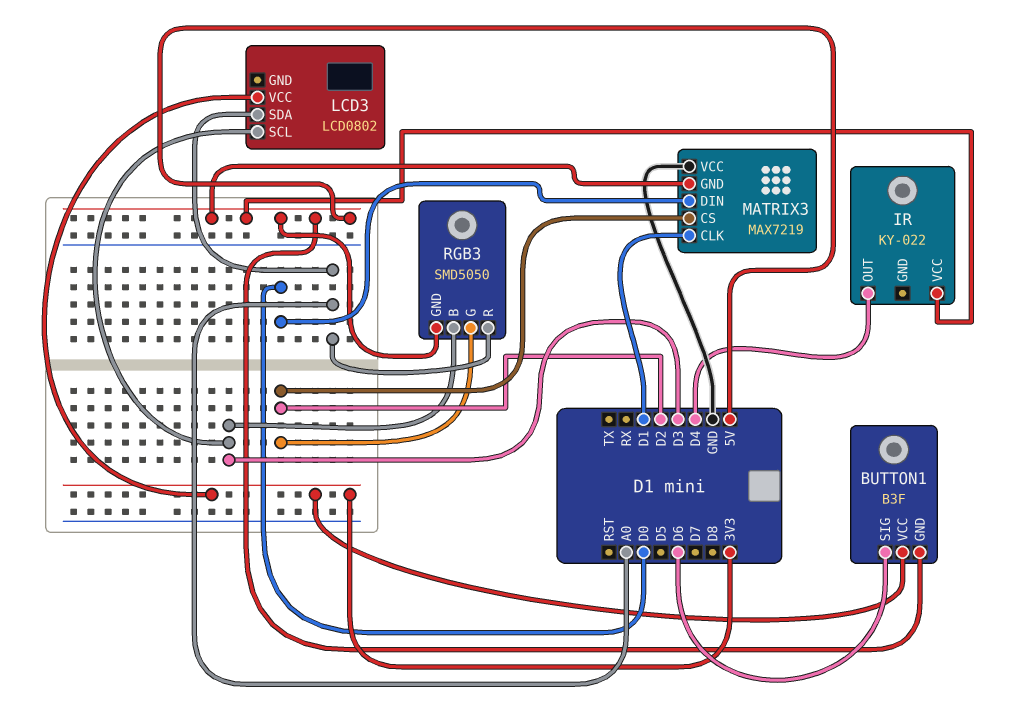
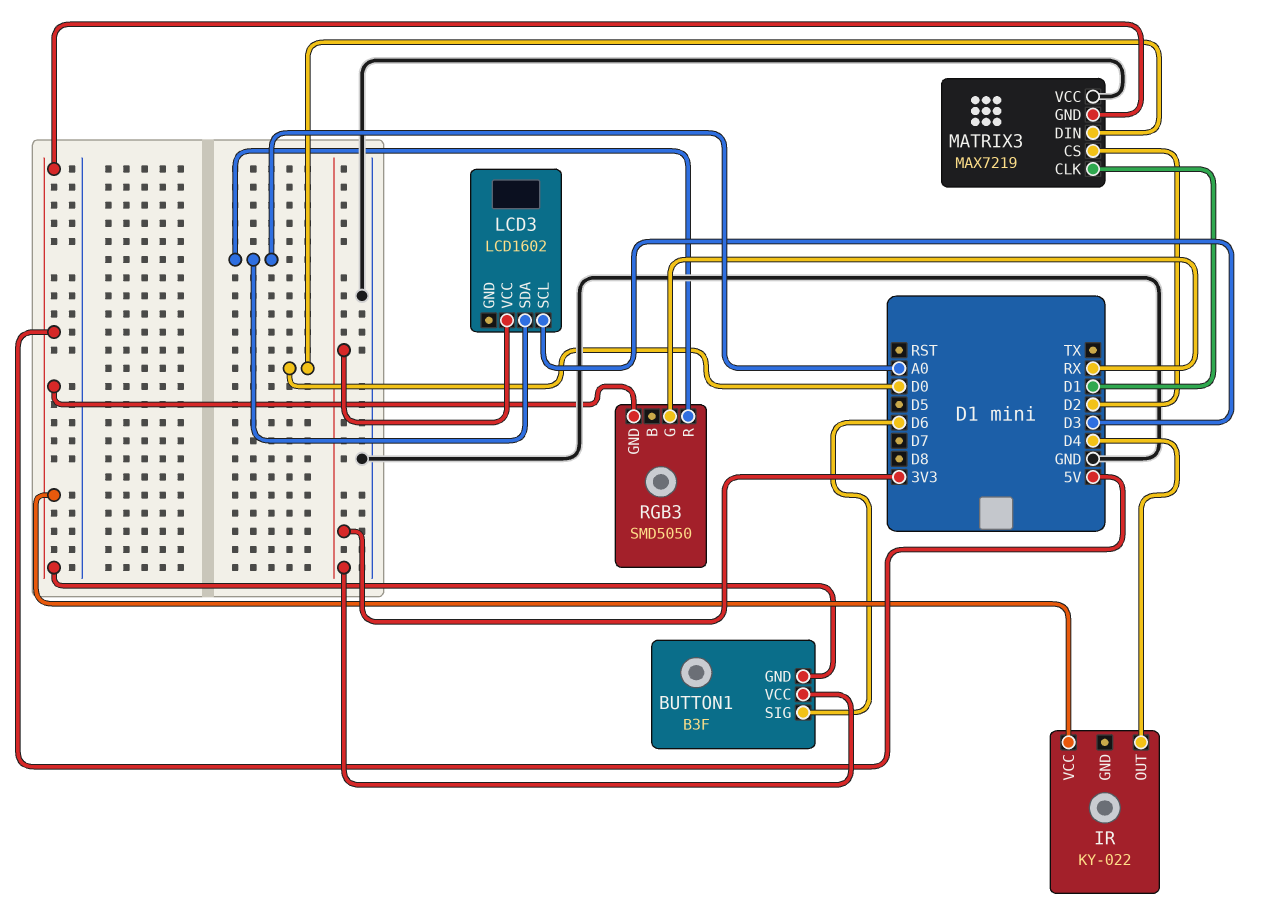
LCD3: LCD0802 -> LCD1602
RGB3 pin B: D3 -> none
RGB3 pin G: D2 -> RX

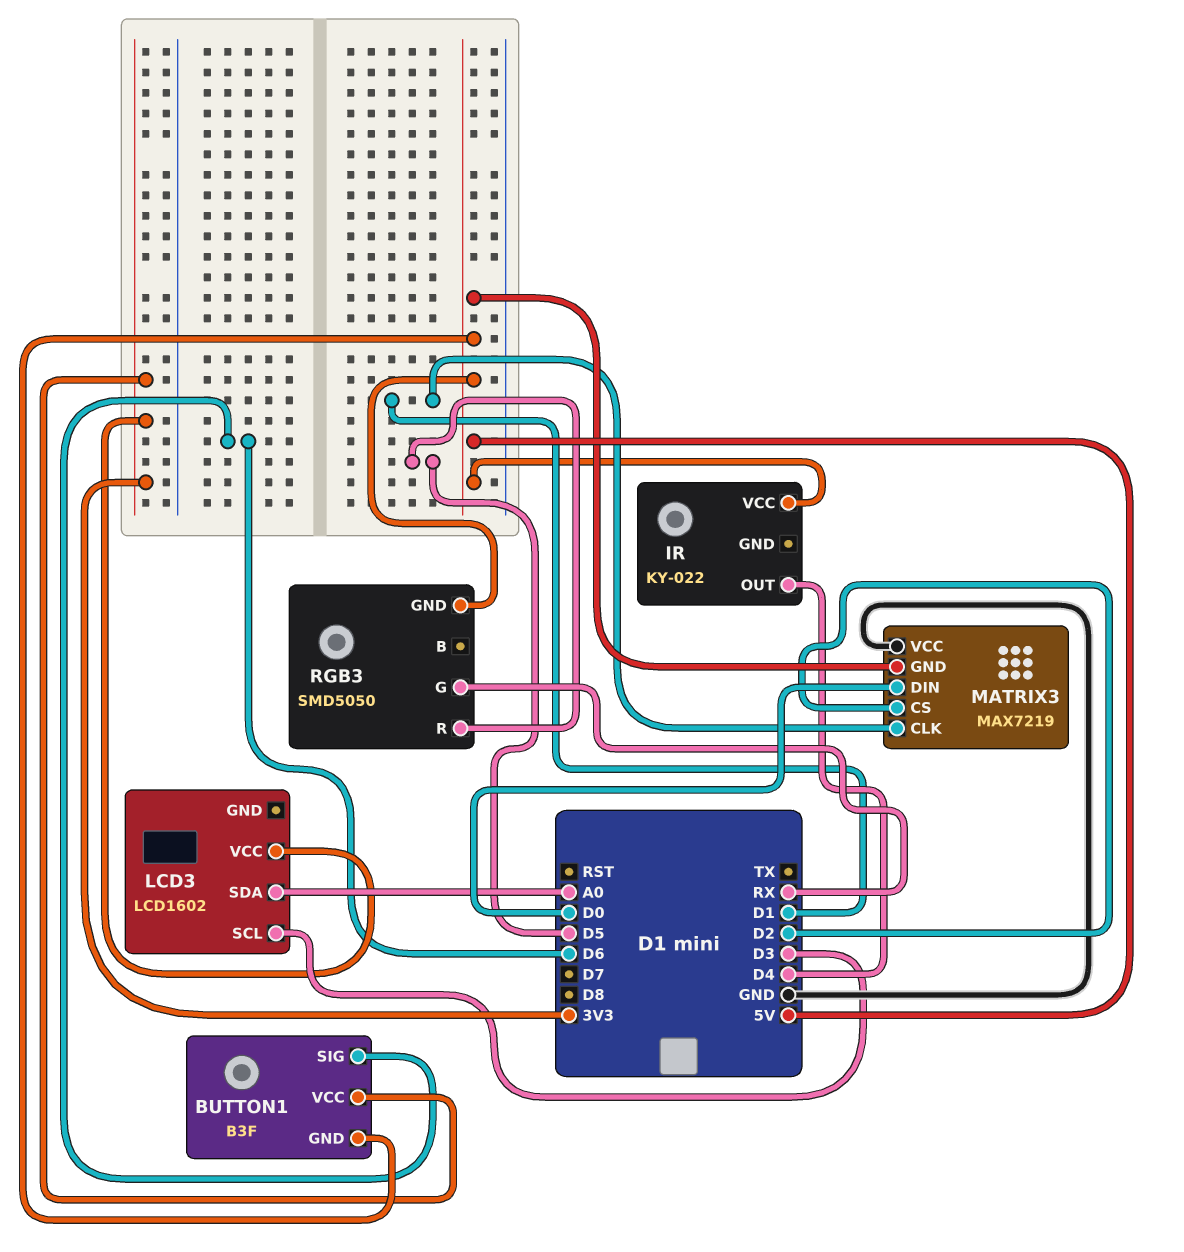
RGB3 pin R: A0 -> D5

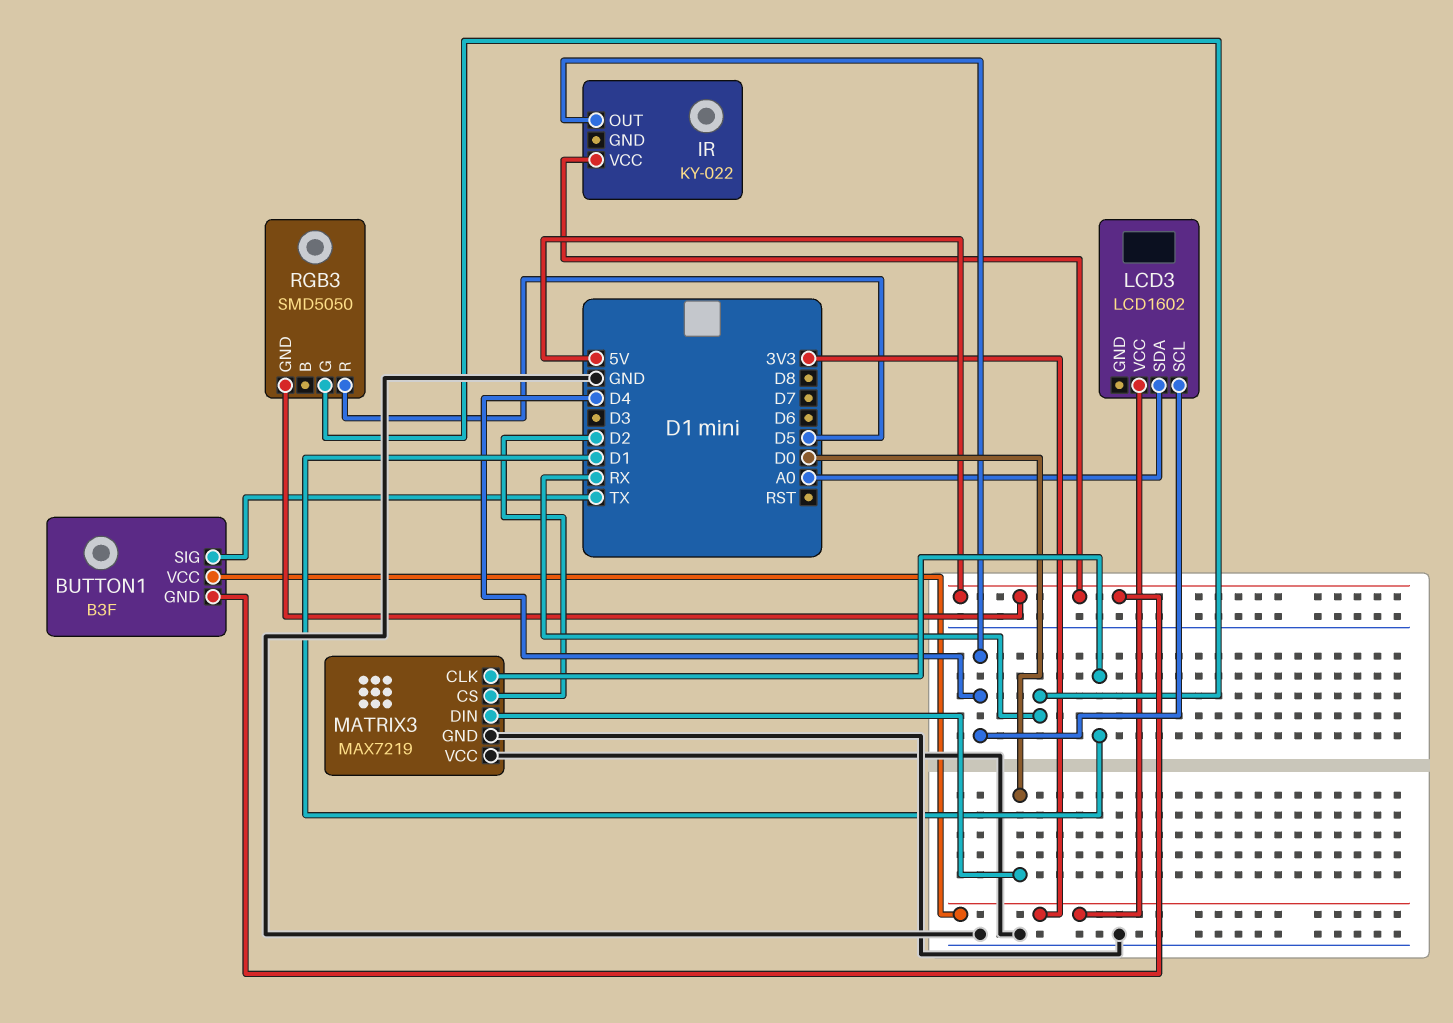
BUTTON1 pin SIG: D6 -> TX
LCD3 pin SCL: D3 -> D4
MATRIX3 pin GND: 5V -> GND

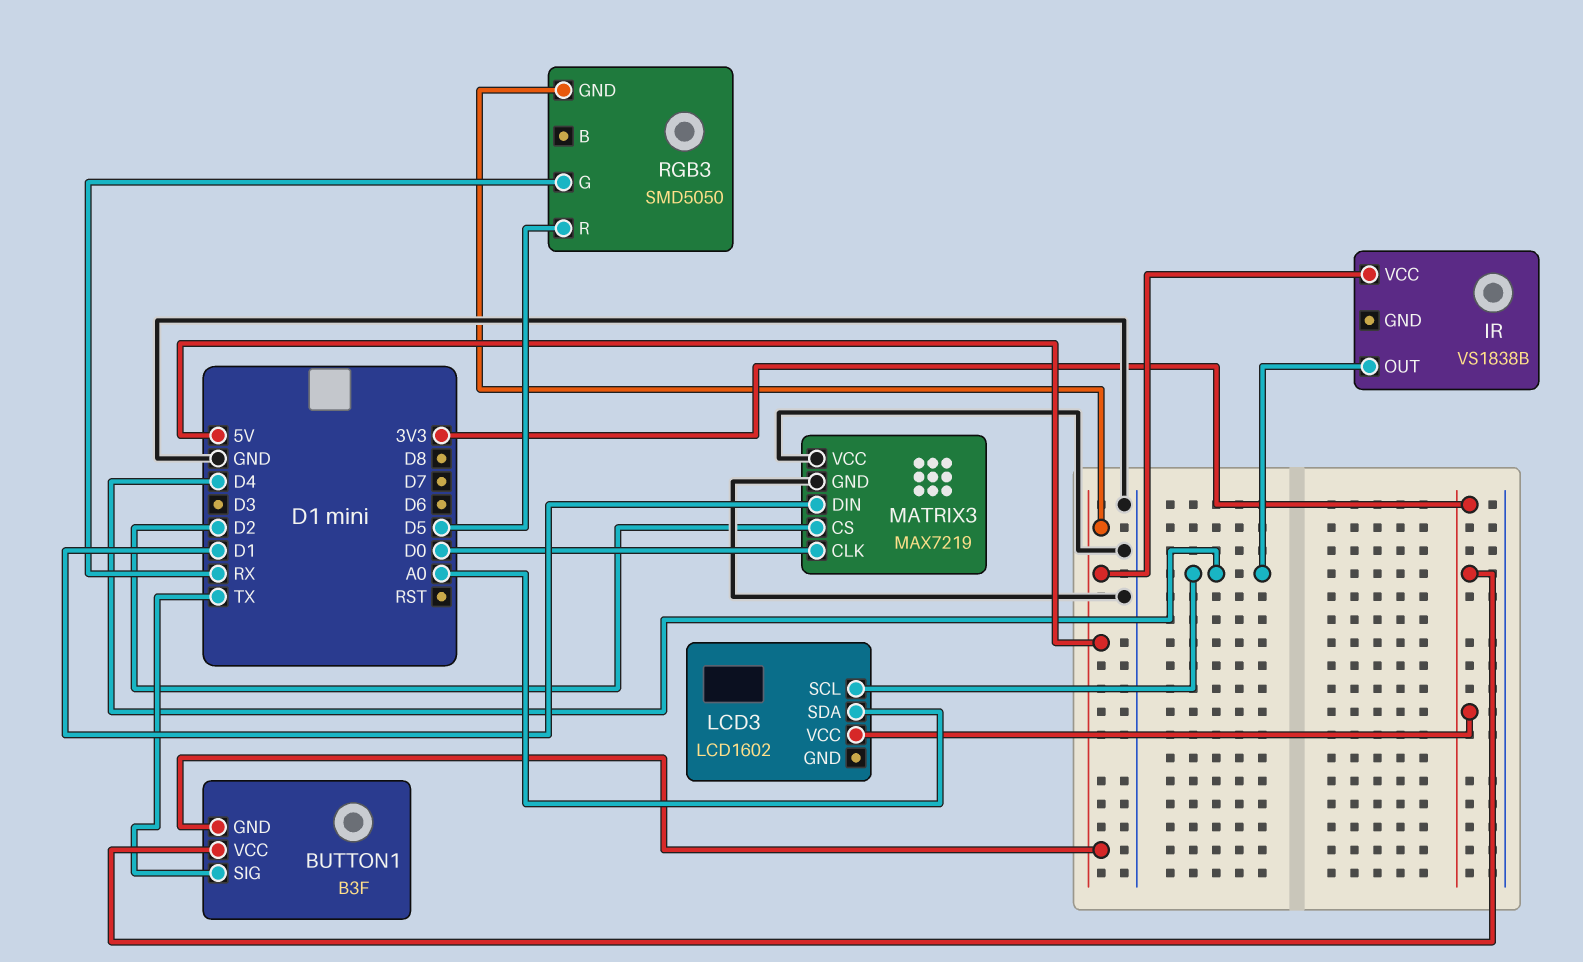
IR: KY-022 -> VS1838B
MATRIX3 pin CLK: D1 -> D0
MATRIX3 pin DIN: D0 -> D1

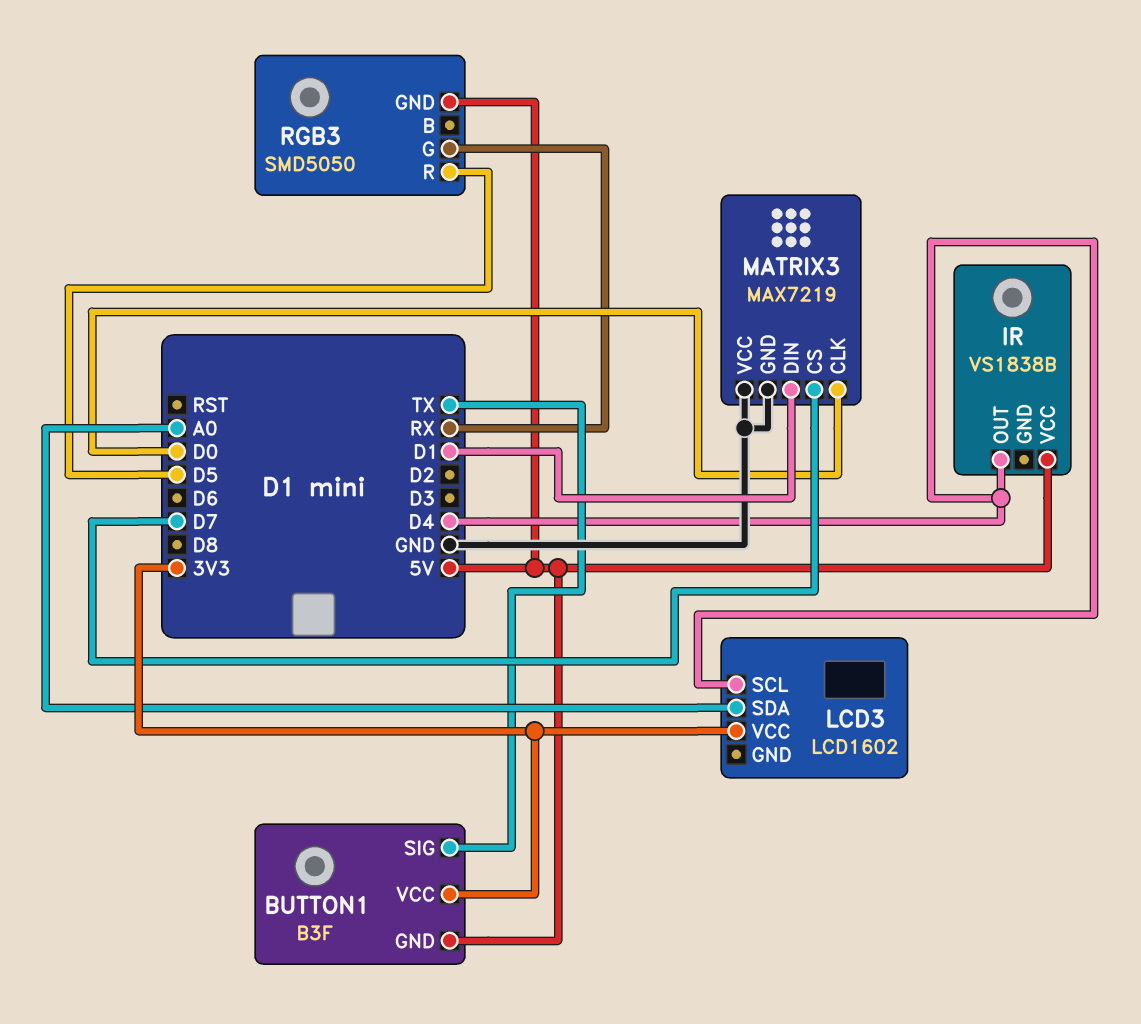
MATRIX3 pin CS: D2 -> D7

